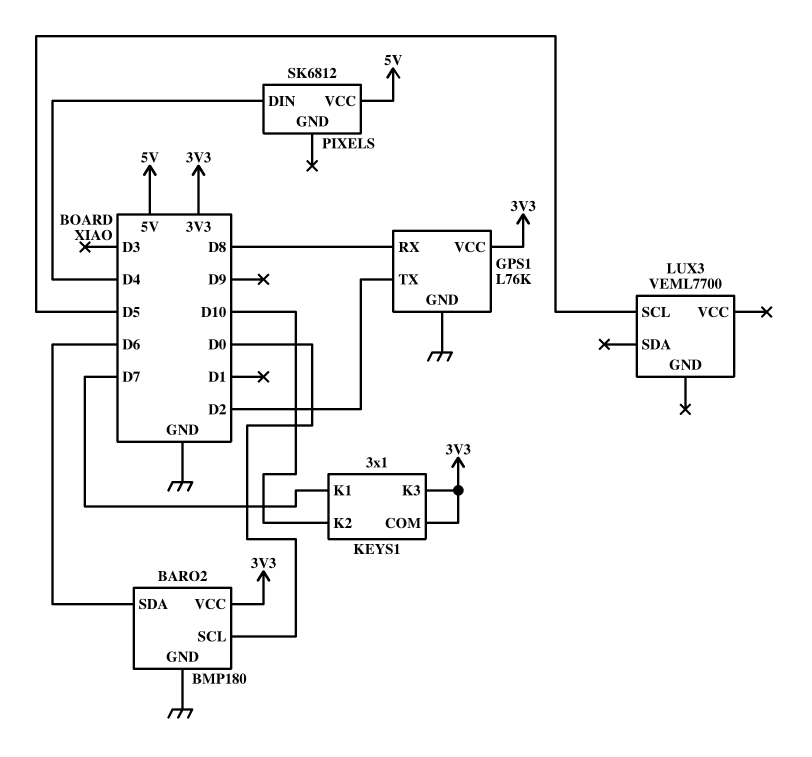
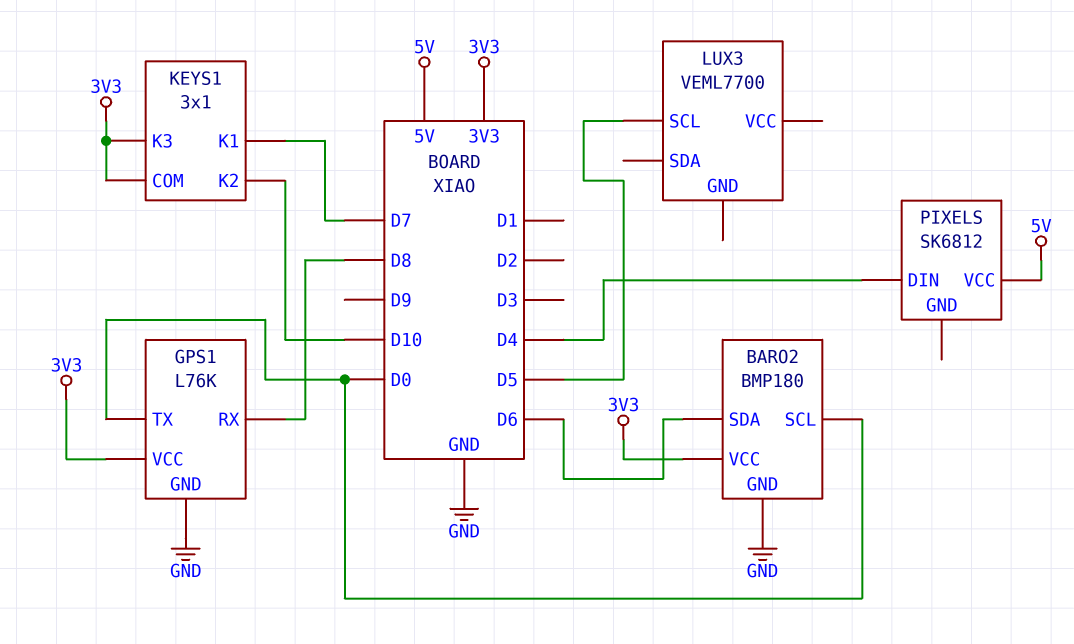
GPS1 pin TX: D2 -> D0

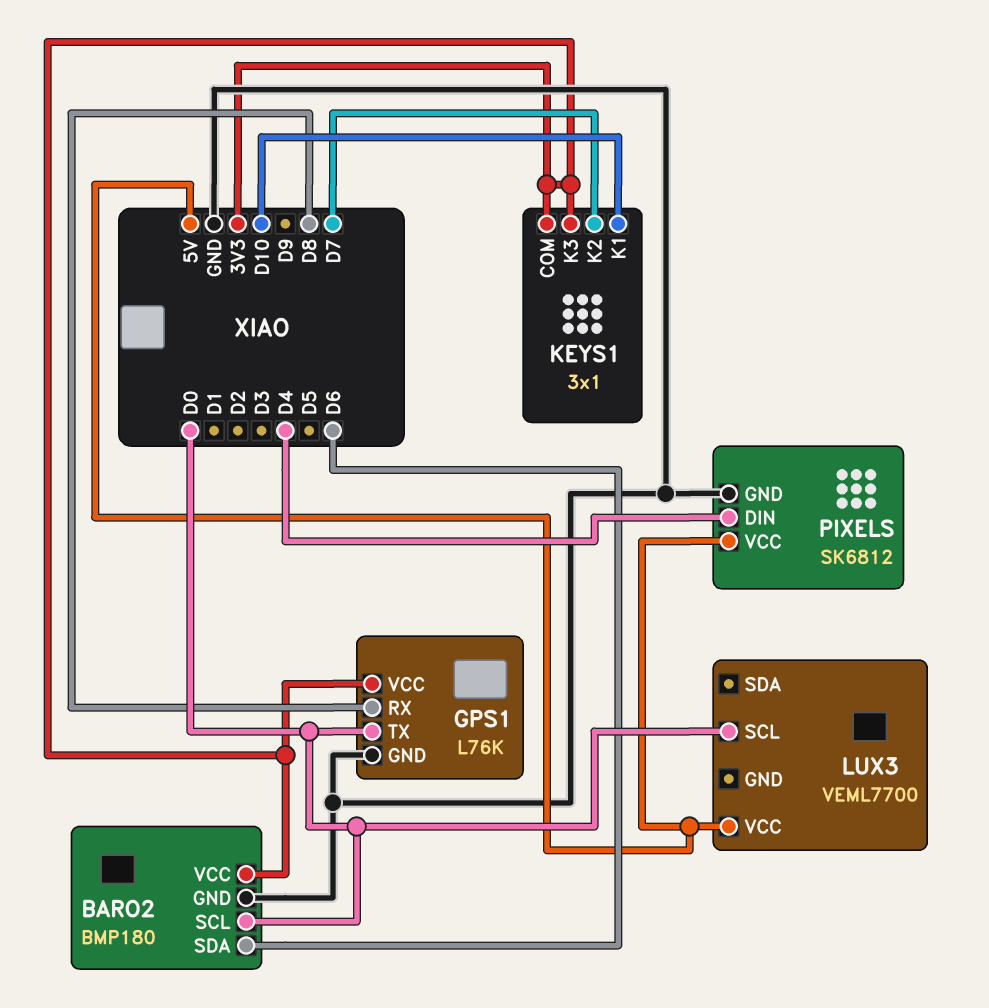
KEYS1 pin K1: D7 -> D10
KEYS1 pin K2: D10 -> D7
LUX3 pin SCL: D5 -> D0
LUX3 pin VCC: none -> 5V
PIXELS pin GND: none -> GND

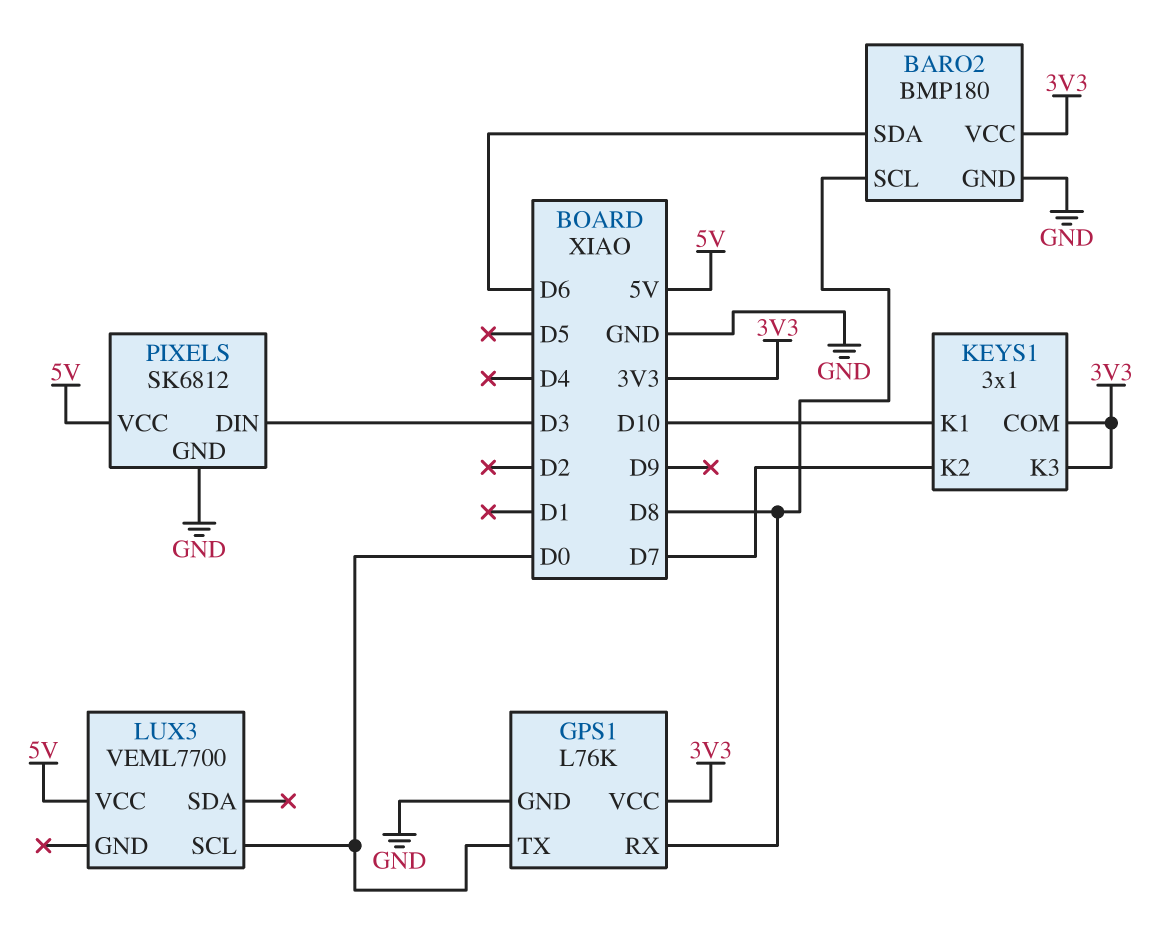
BARO2 pin SCL: D0 -> D8
PIXELS pin DIN: D4 -> D3

